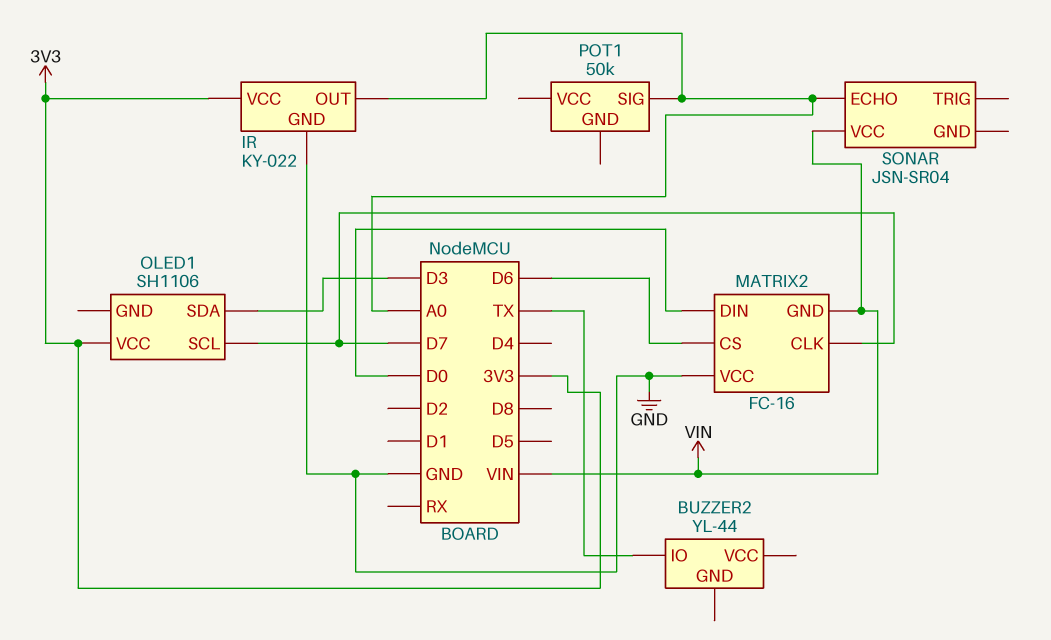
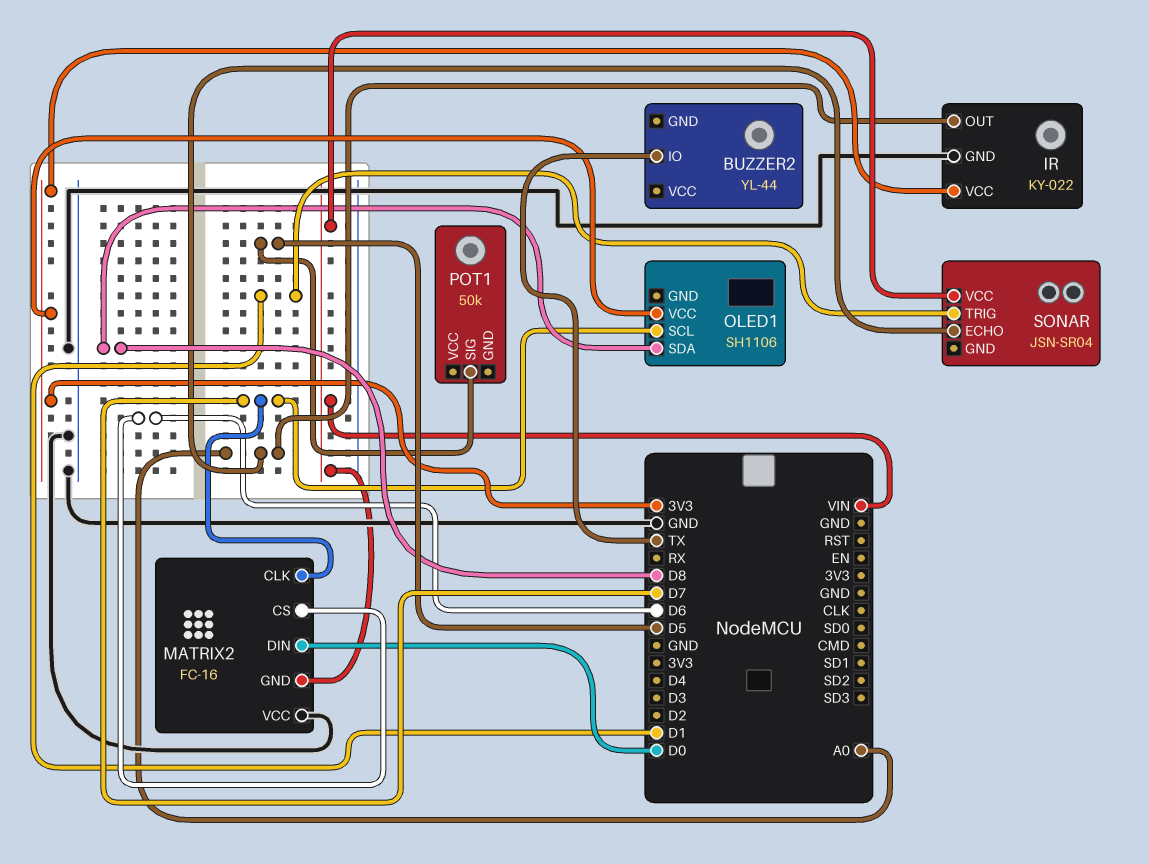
OLED1 pin SDA: D3 -> D8
POT1 pin SIG: A0 -> D5
SONAR pin TRIG: none -> D1

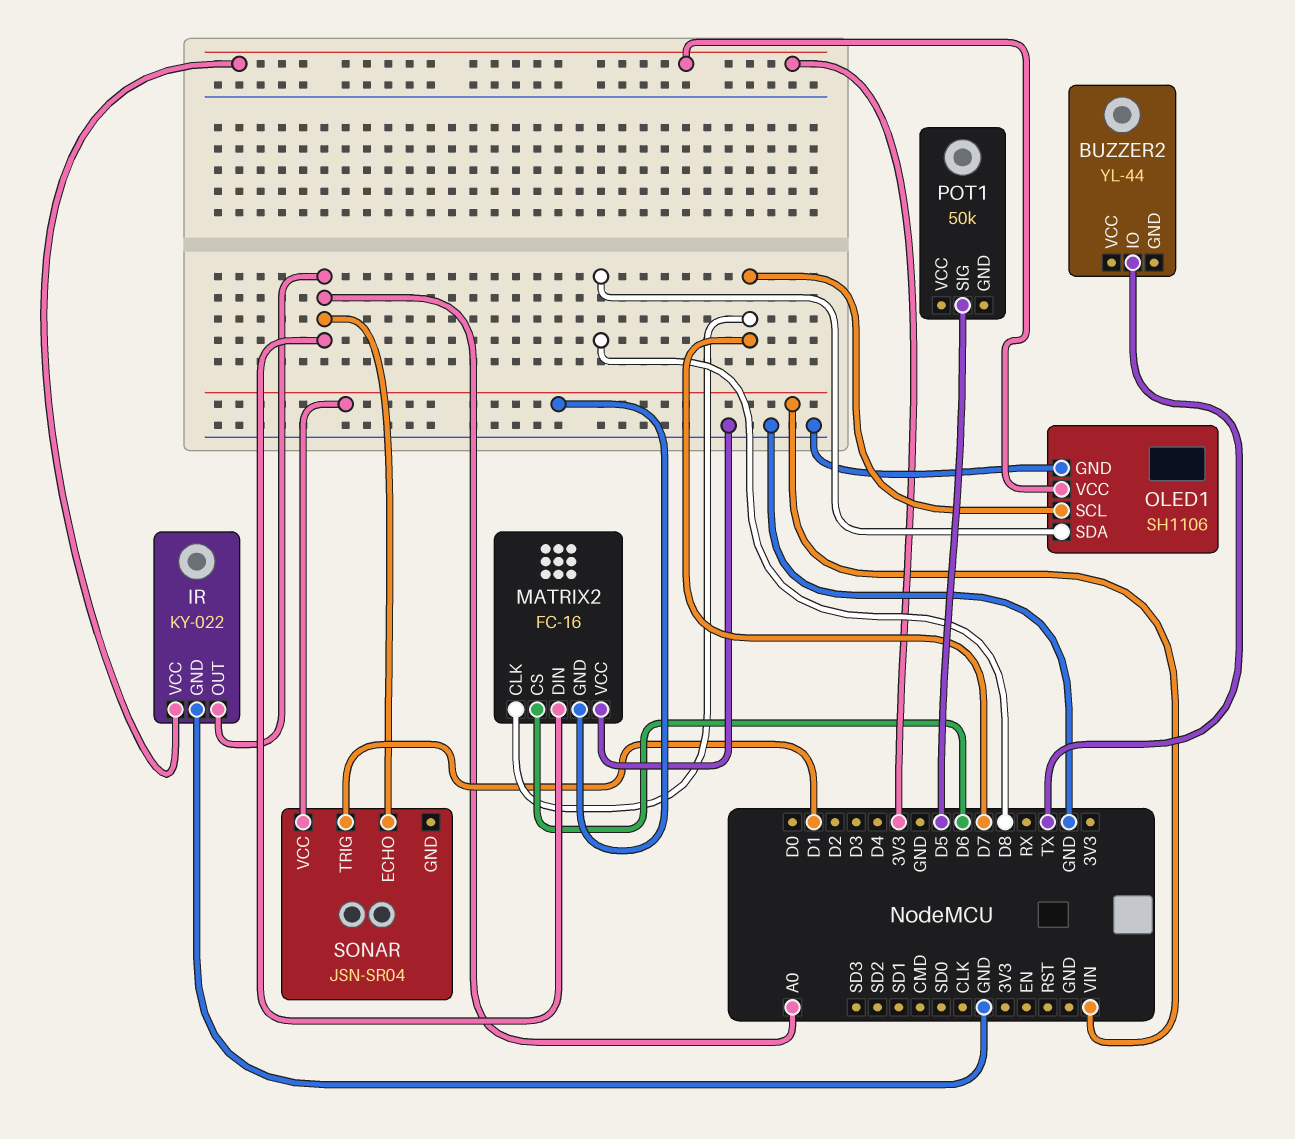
MATRIX2 pin DIN: D0 -> A0
OLED1 pin GND: none -> GND

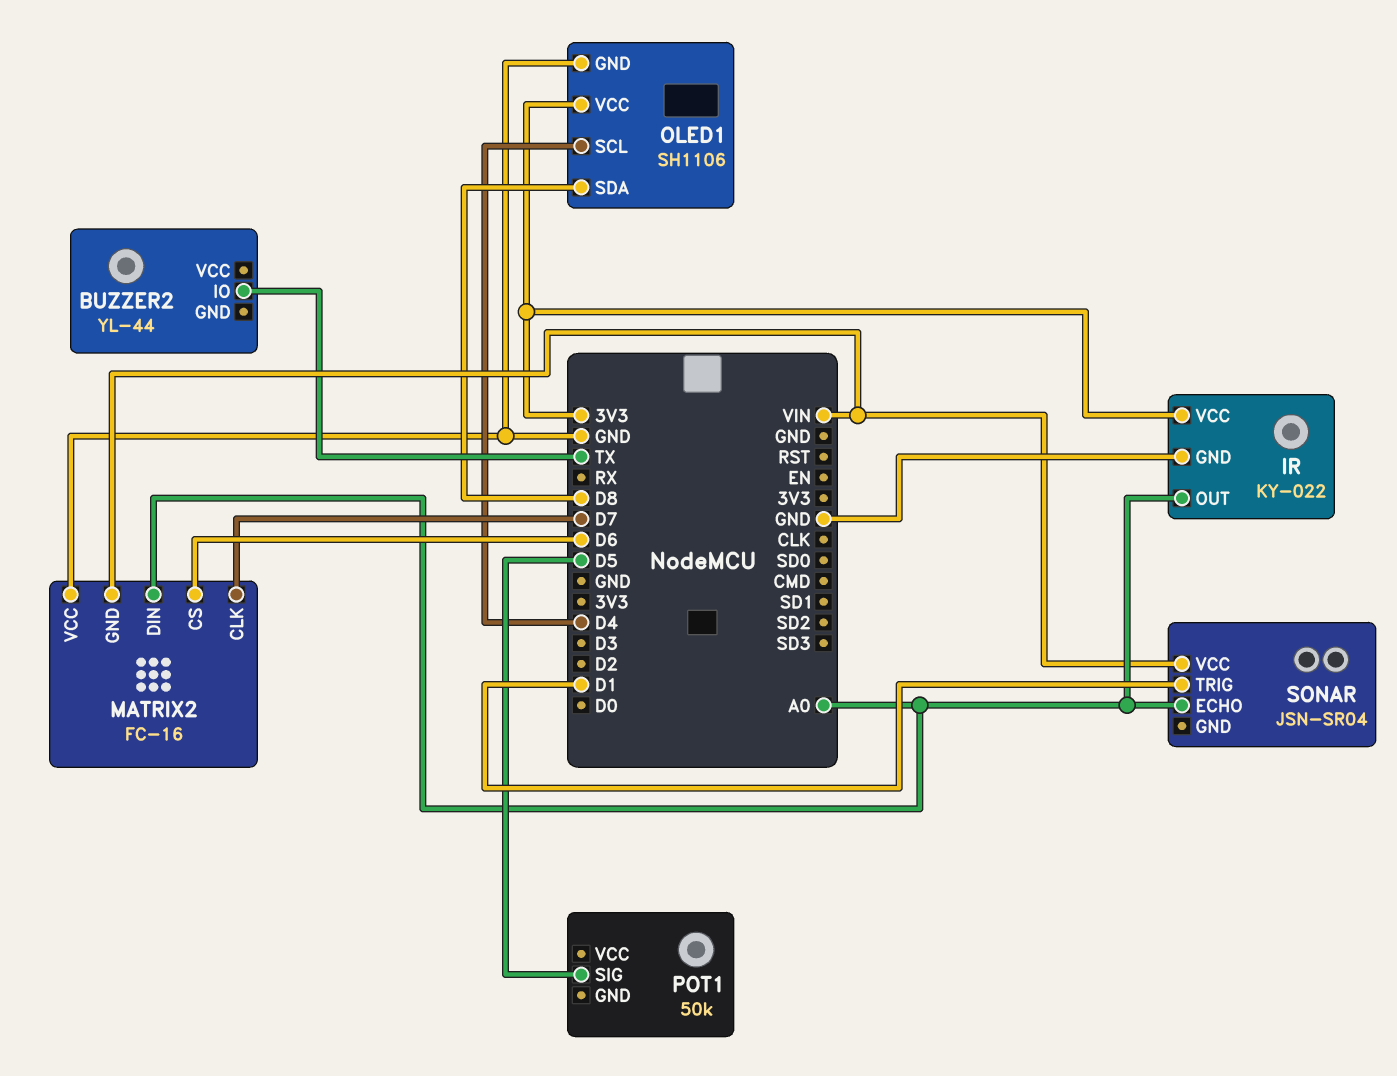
OLED1 pin SCL: D7 -> D4

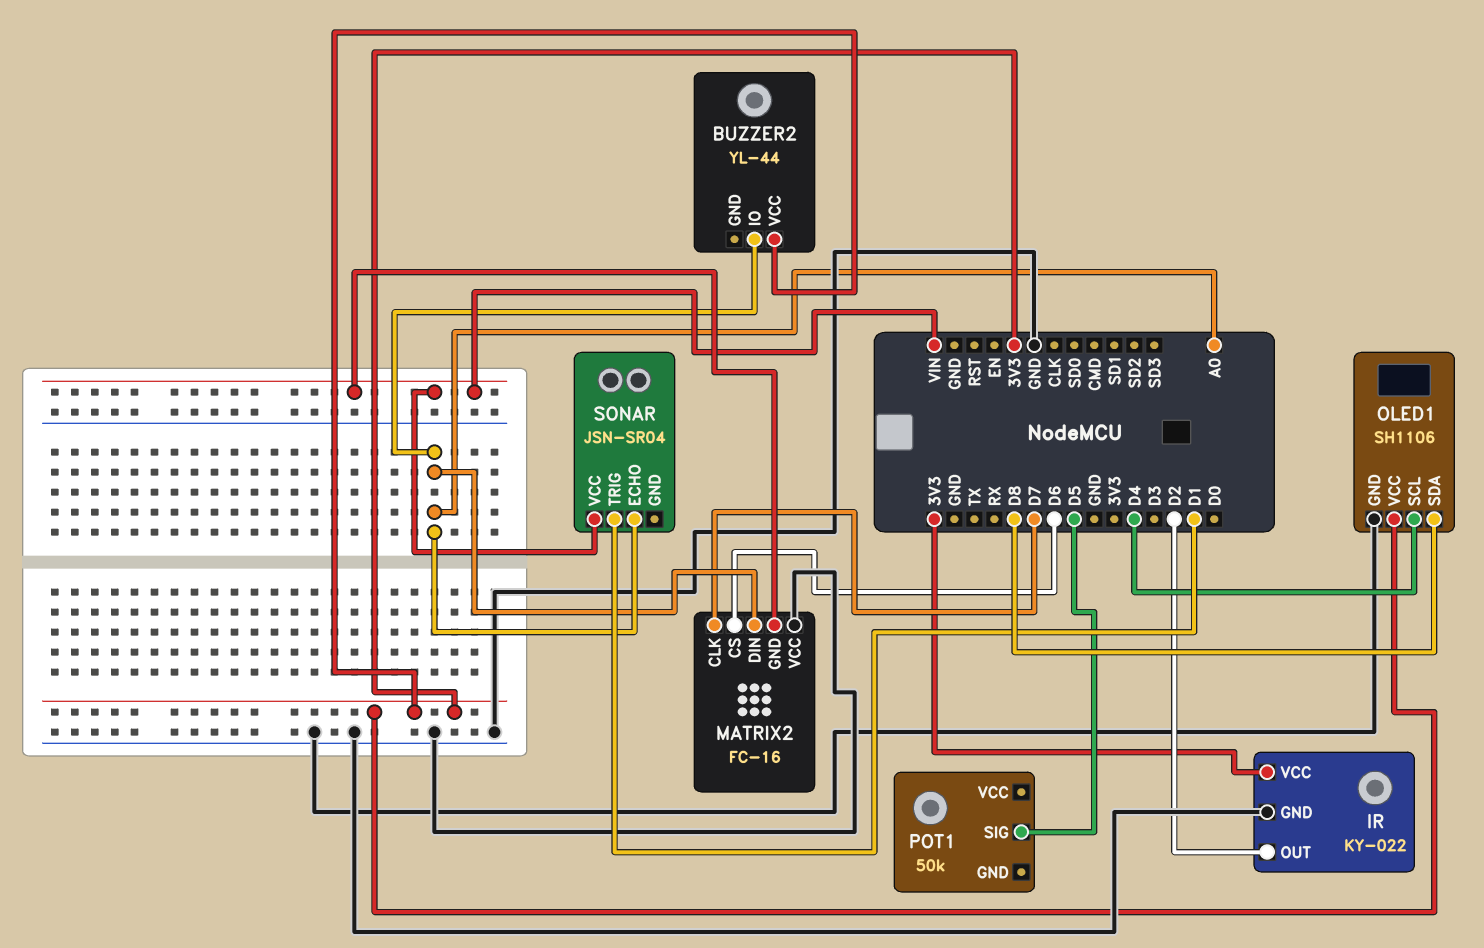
BUZZER2 pin IO: TX -> A0
BUZZER2 pin VCC: none -> 3V3
IR pin OUT: A0 -> D2

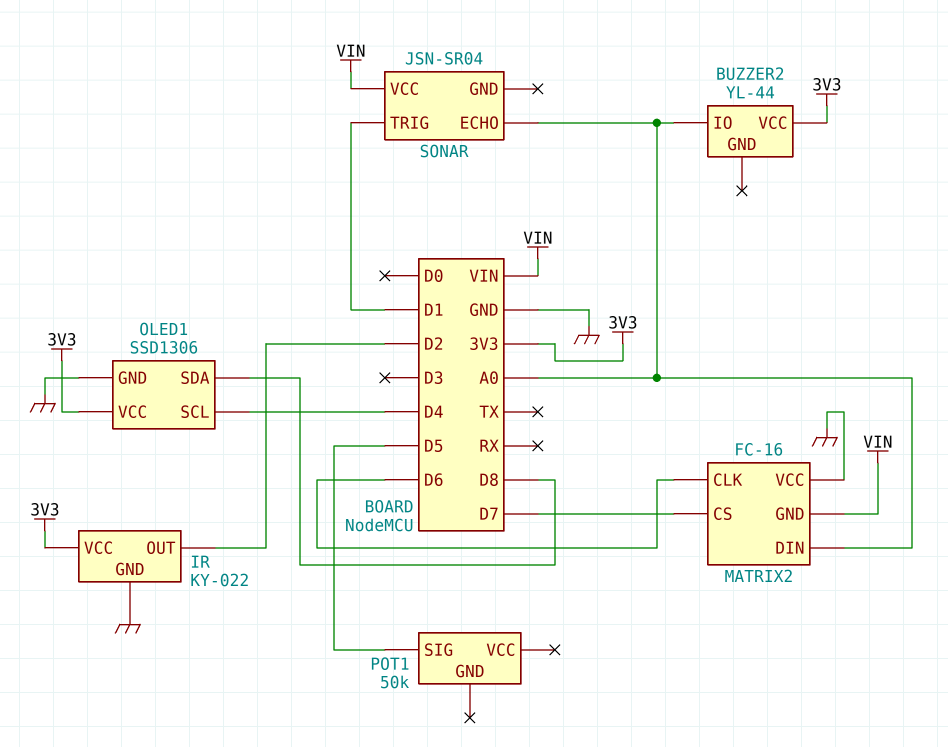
MATRIX2 pin CLK: D7 -> D6
MATRIX2 pin CS: D6 -> D7
OLED1: SH1106 -> SSD1306

